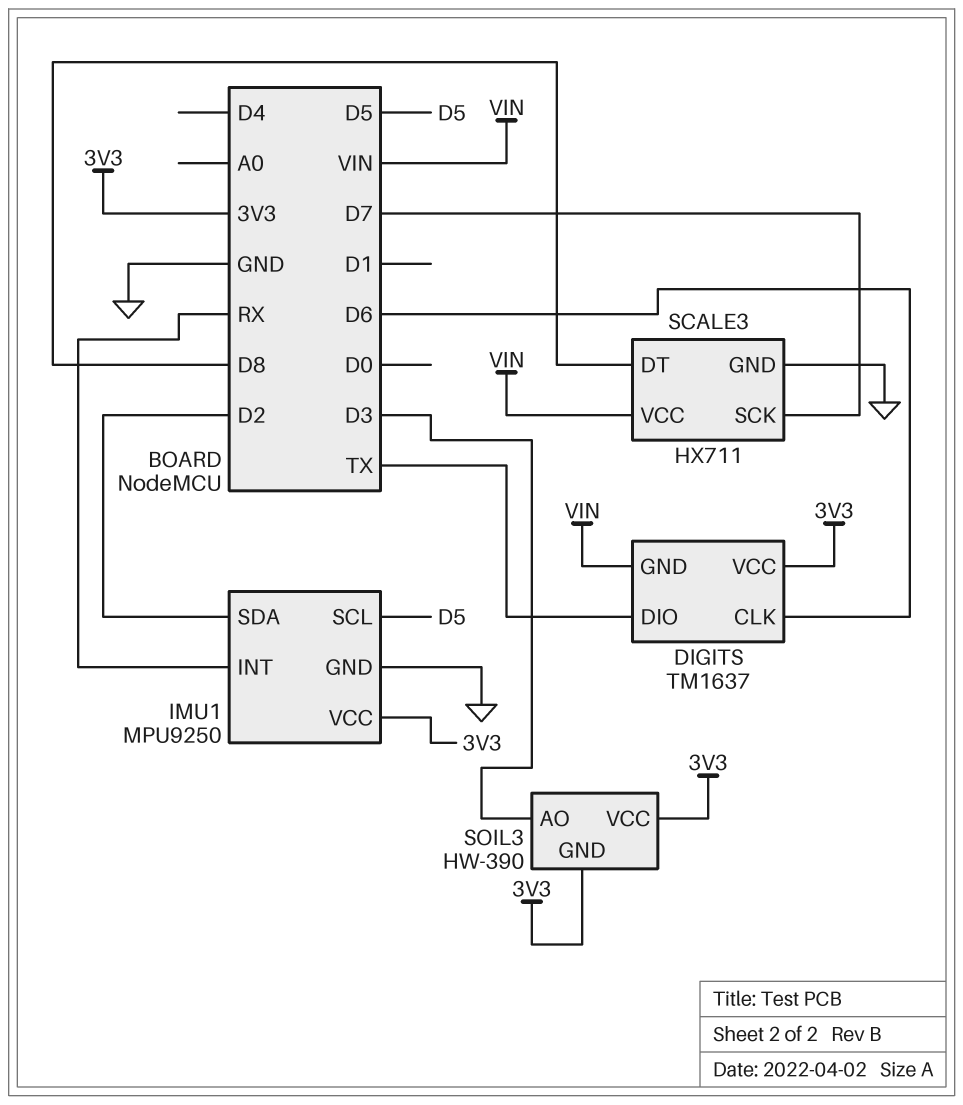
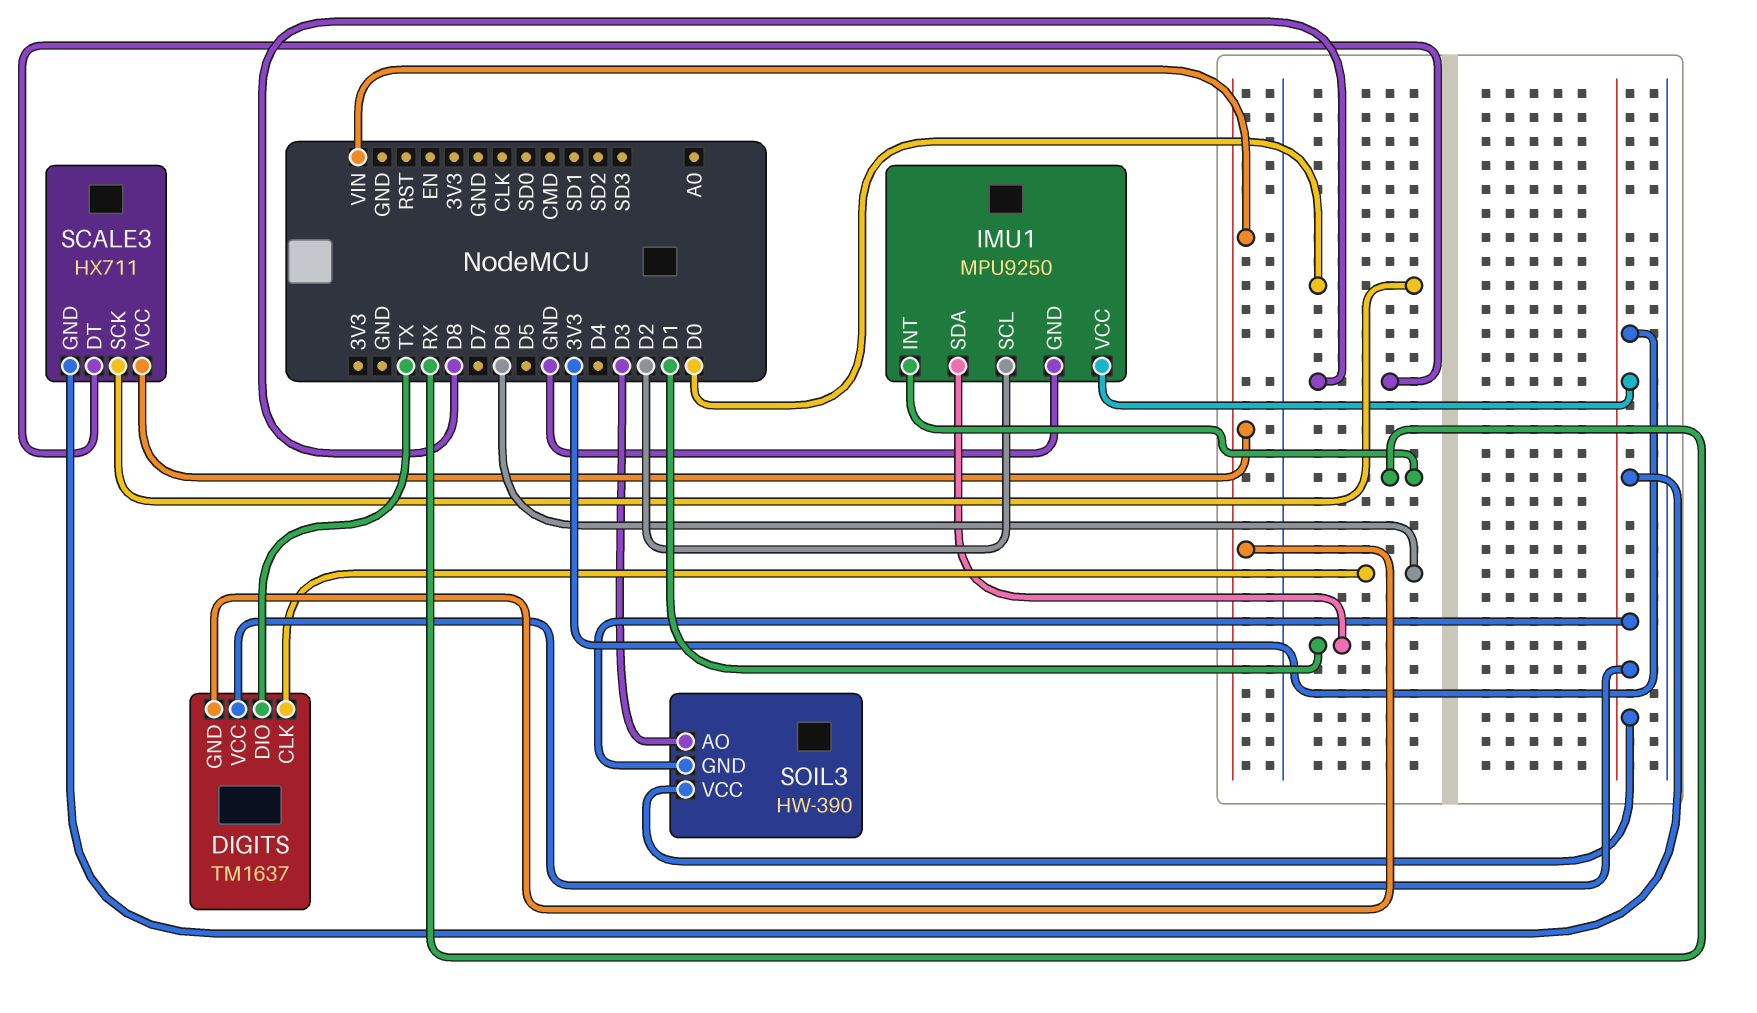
IMU1 pin SCL: D5 -> D2
IMU1 pin SDA: D2 -> D1
SCALE3 pin GND: GND -> 3V3
SCALE3 pin SCK: D7 -> D0

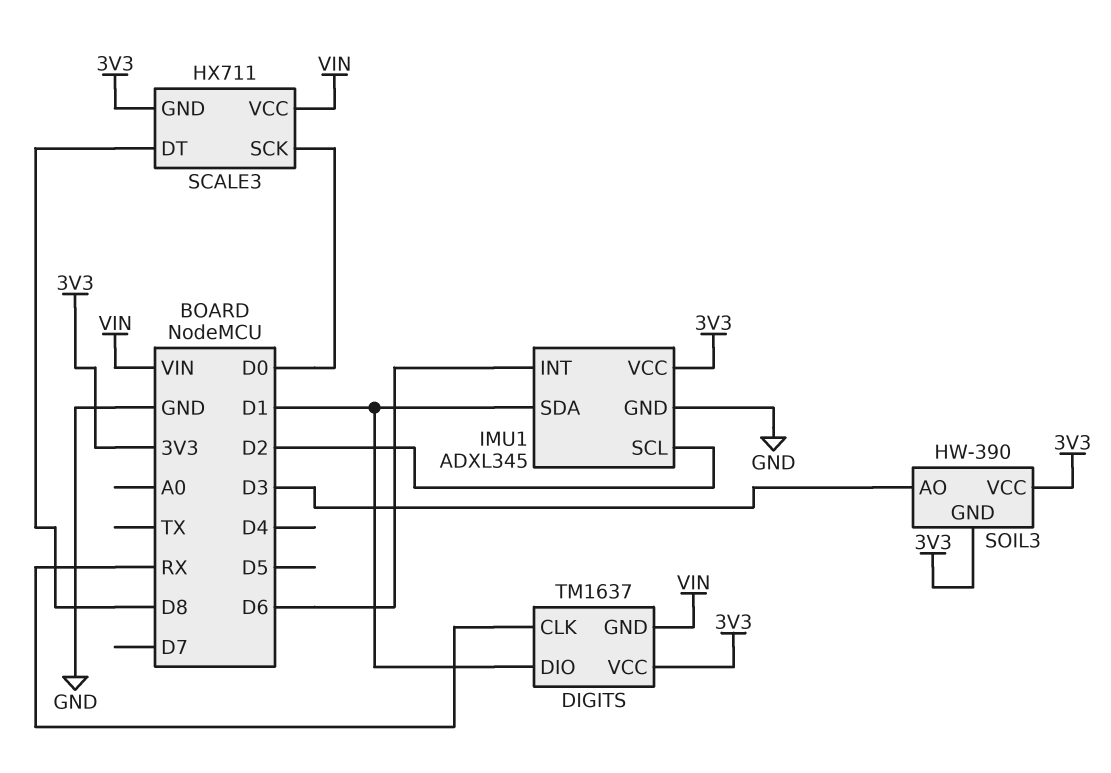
DIGITS pin CLK: D6 -> RX
DIGITS pin DIO: TX -> D1
IMU1: MPU9250 -> ADXL345
IMU1 pin INT: RX -> D6

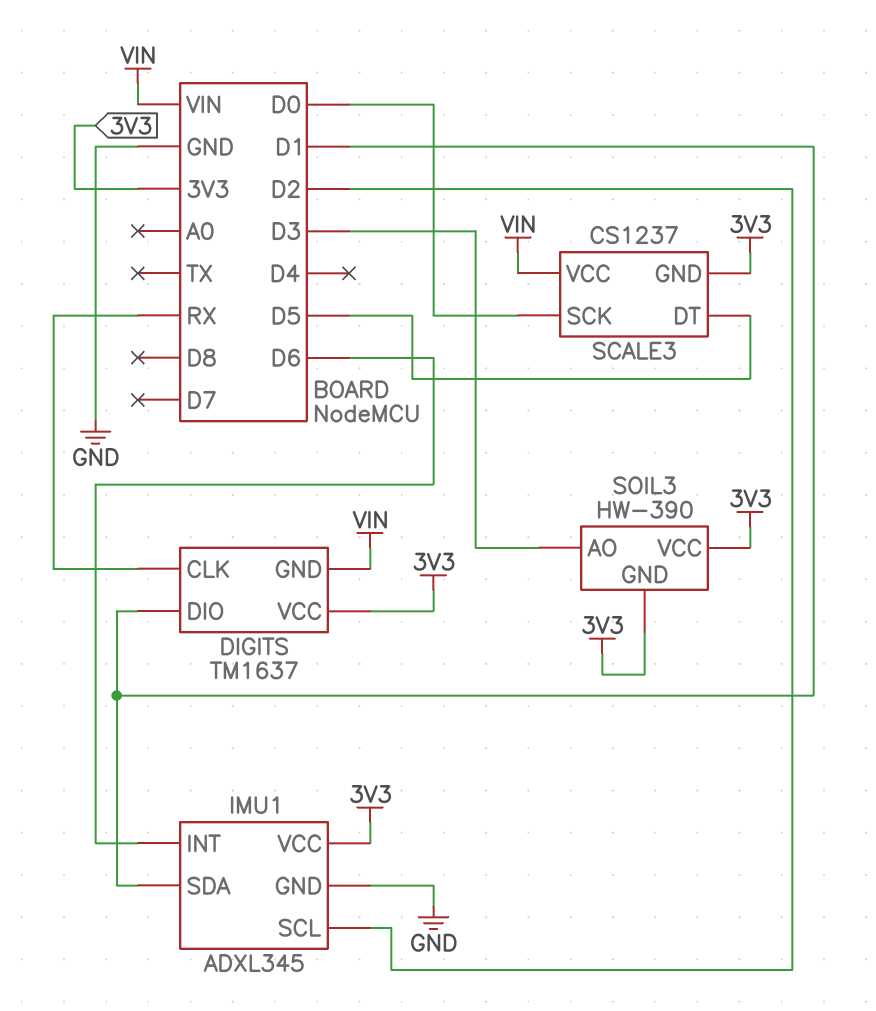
SCALE3: HX711 -> CS1237
SCALE3 pin DT: D8 -> D5

